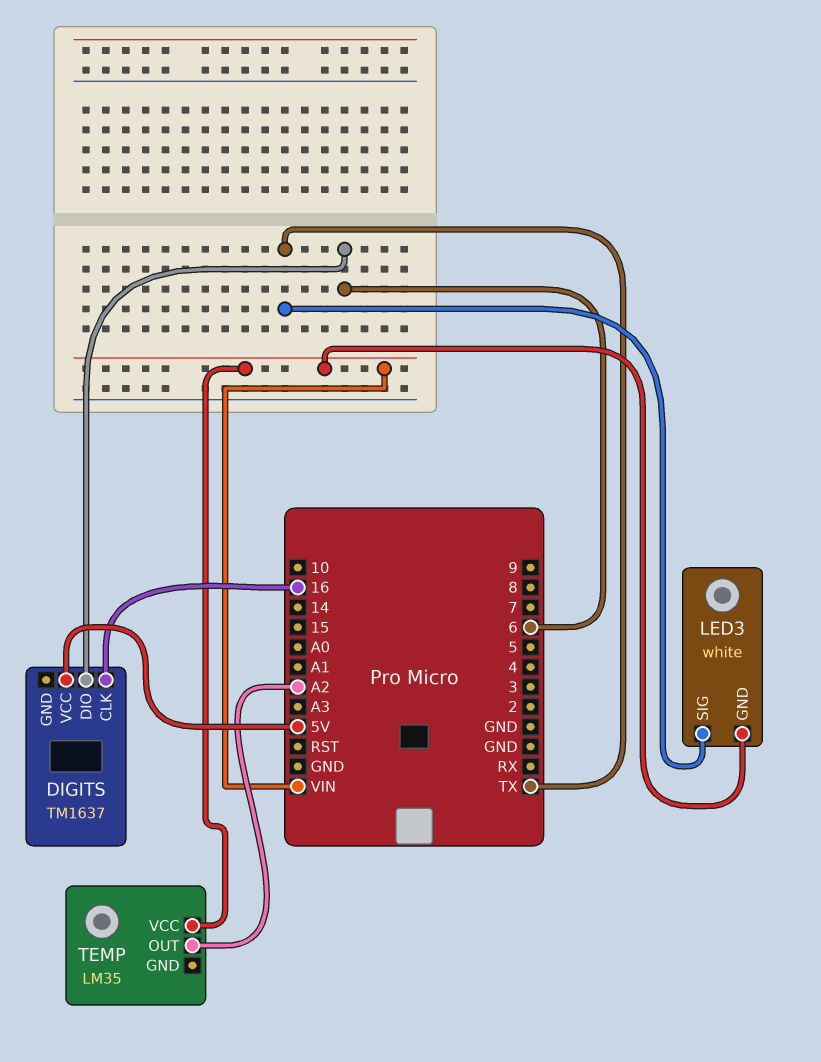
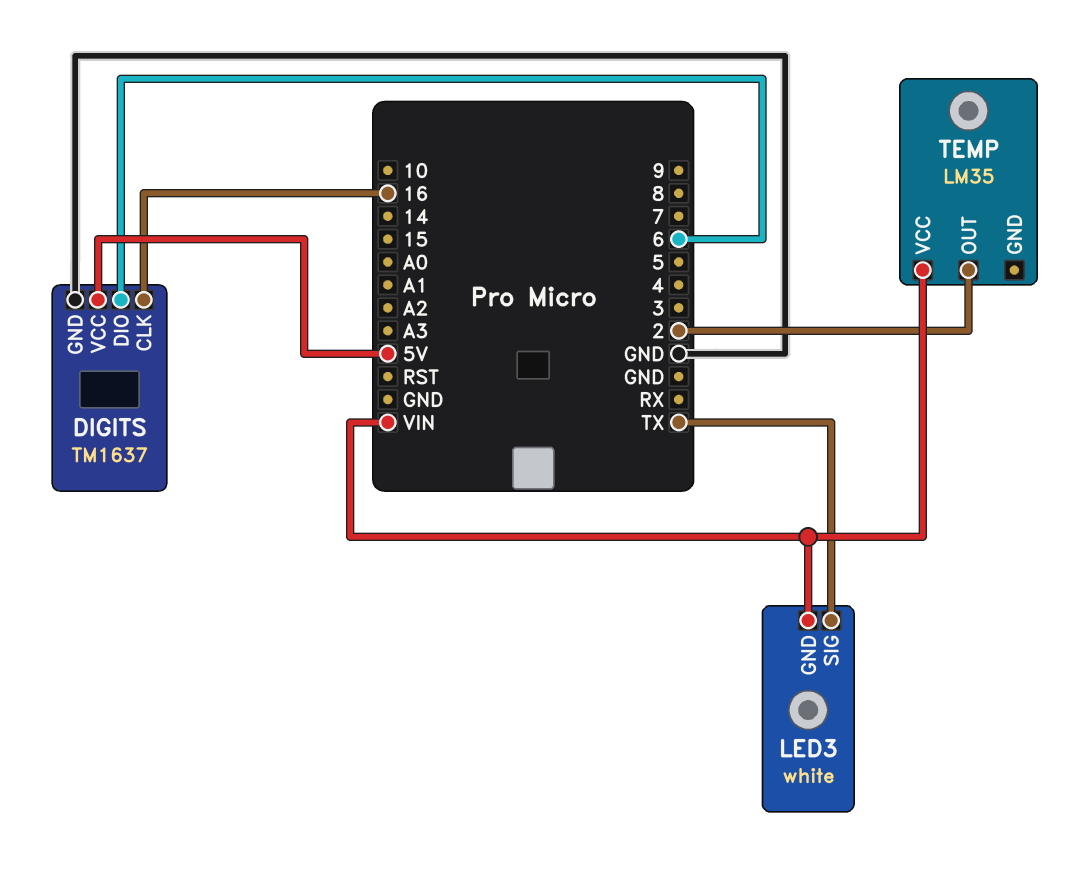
DIGITS pin GND: none -> GND
TEMP pin OUT: A2 -> 2

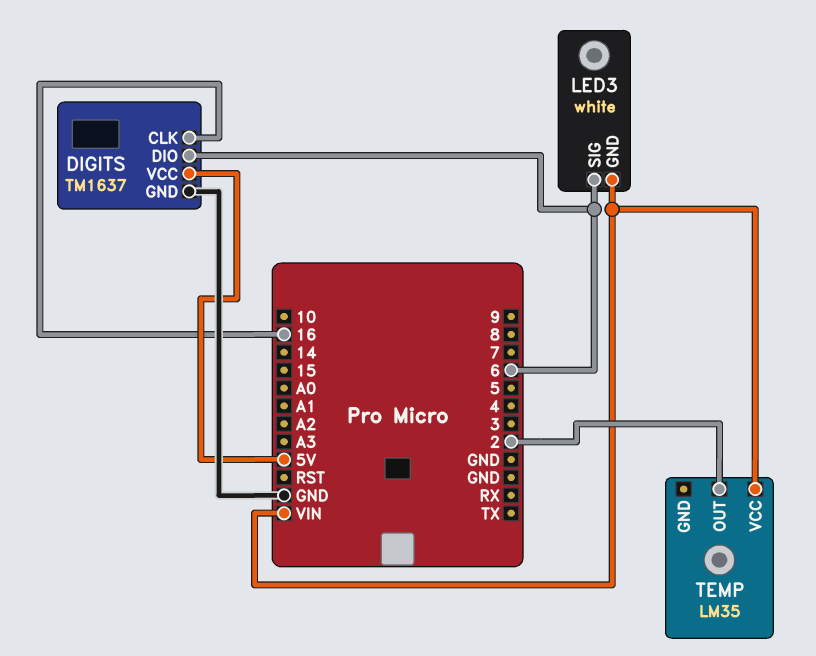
LED3 pin SIG: TX -> 6

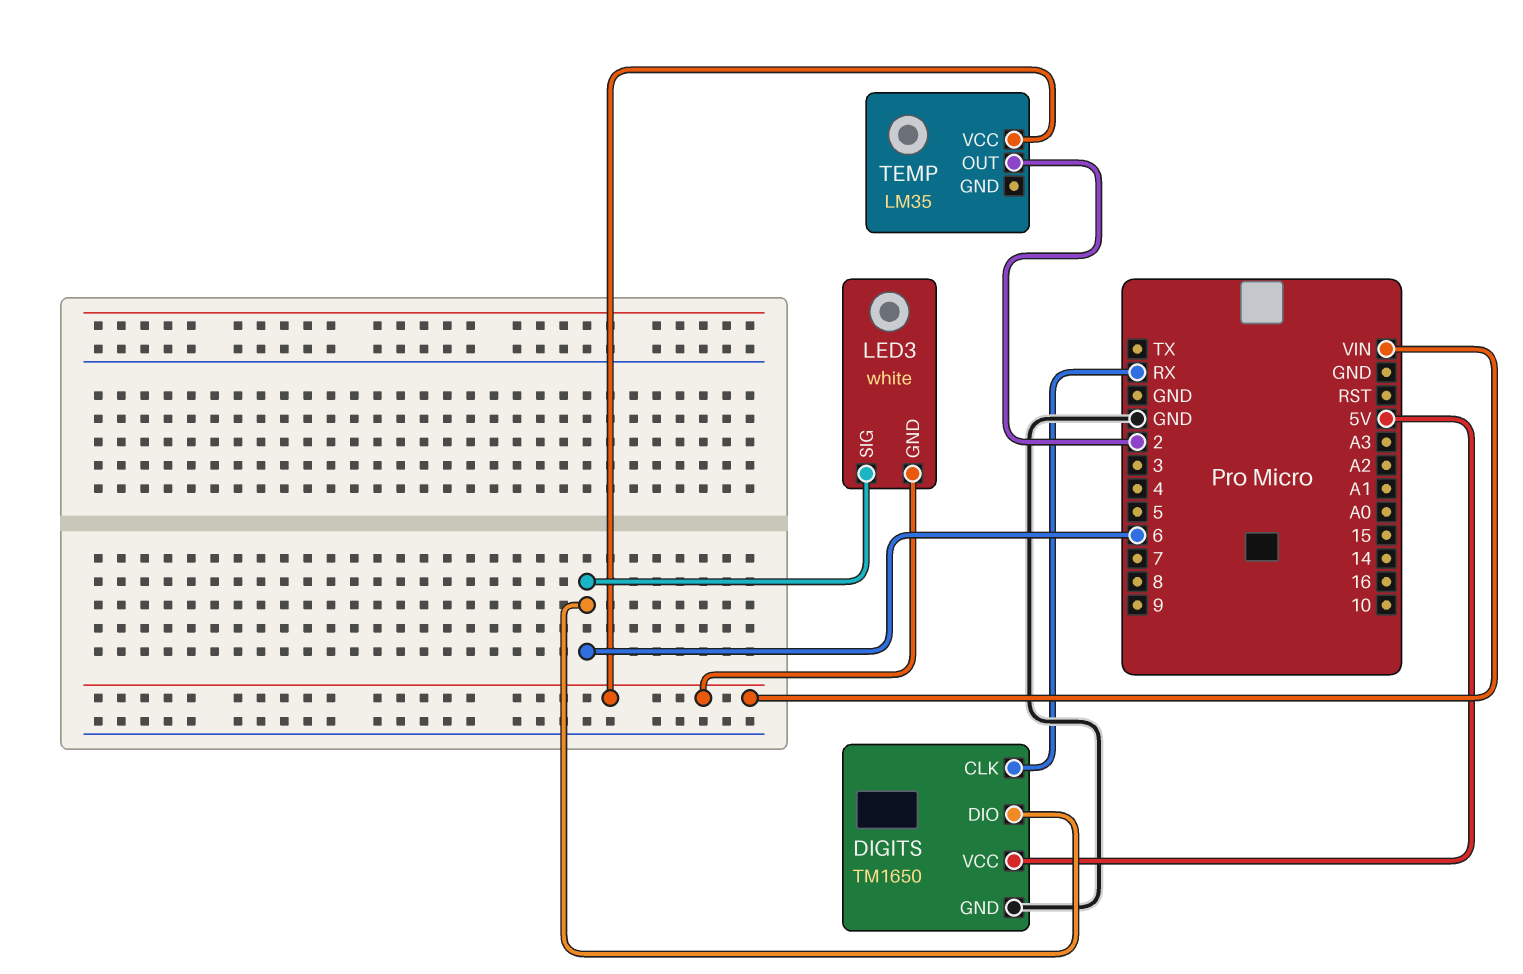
DIGITS: TM1637 -> TM1650
DIGITS pin CLK: 16 -> RX

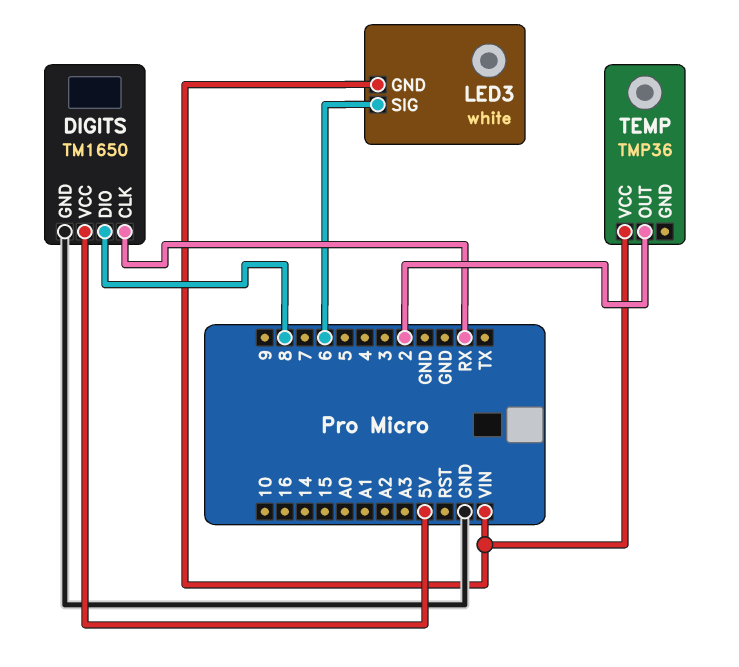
DIGITS pin DIO: 6 -> 8
TEMP: LM35 -> TMP36

